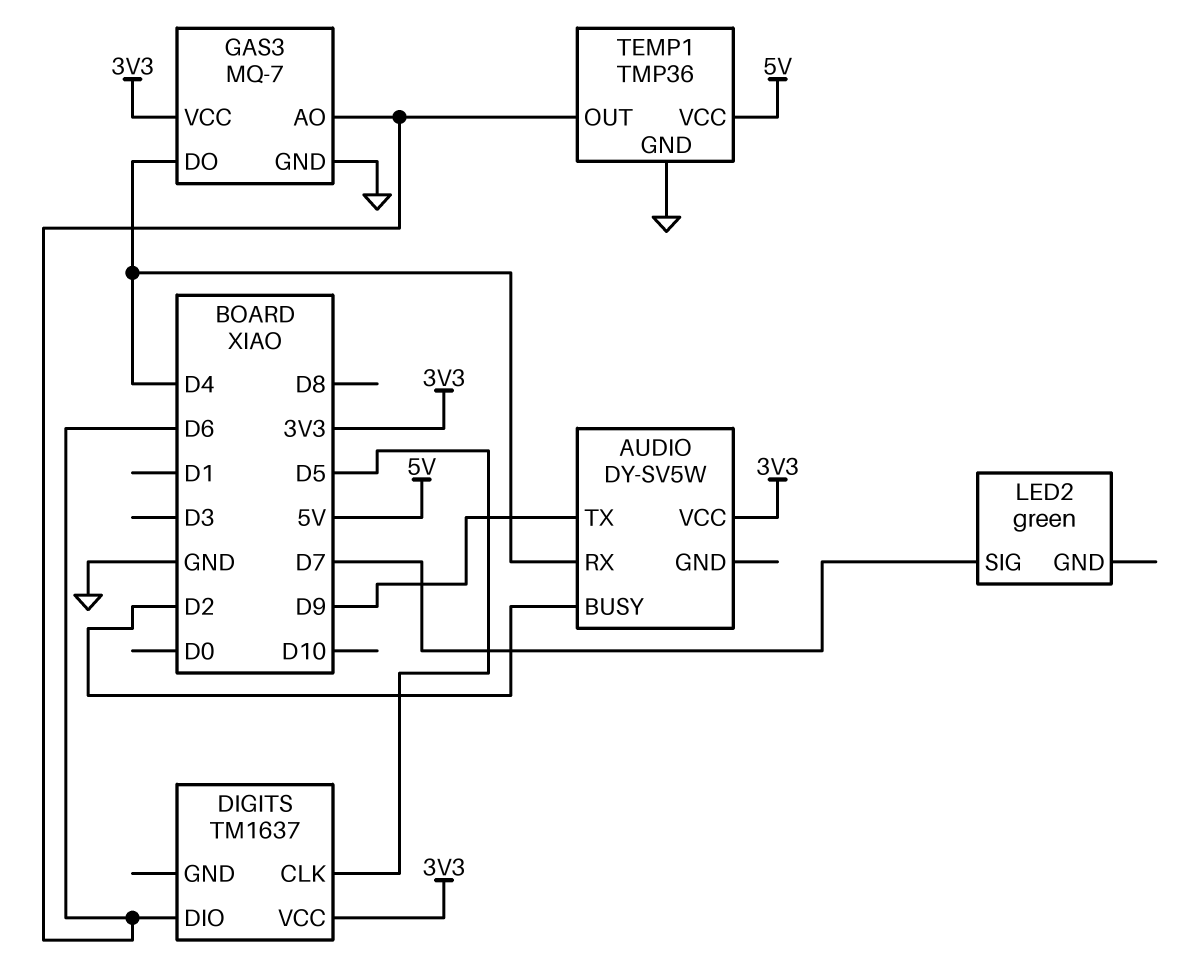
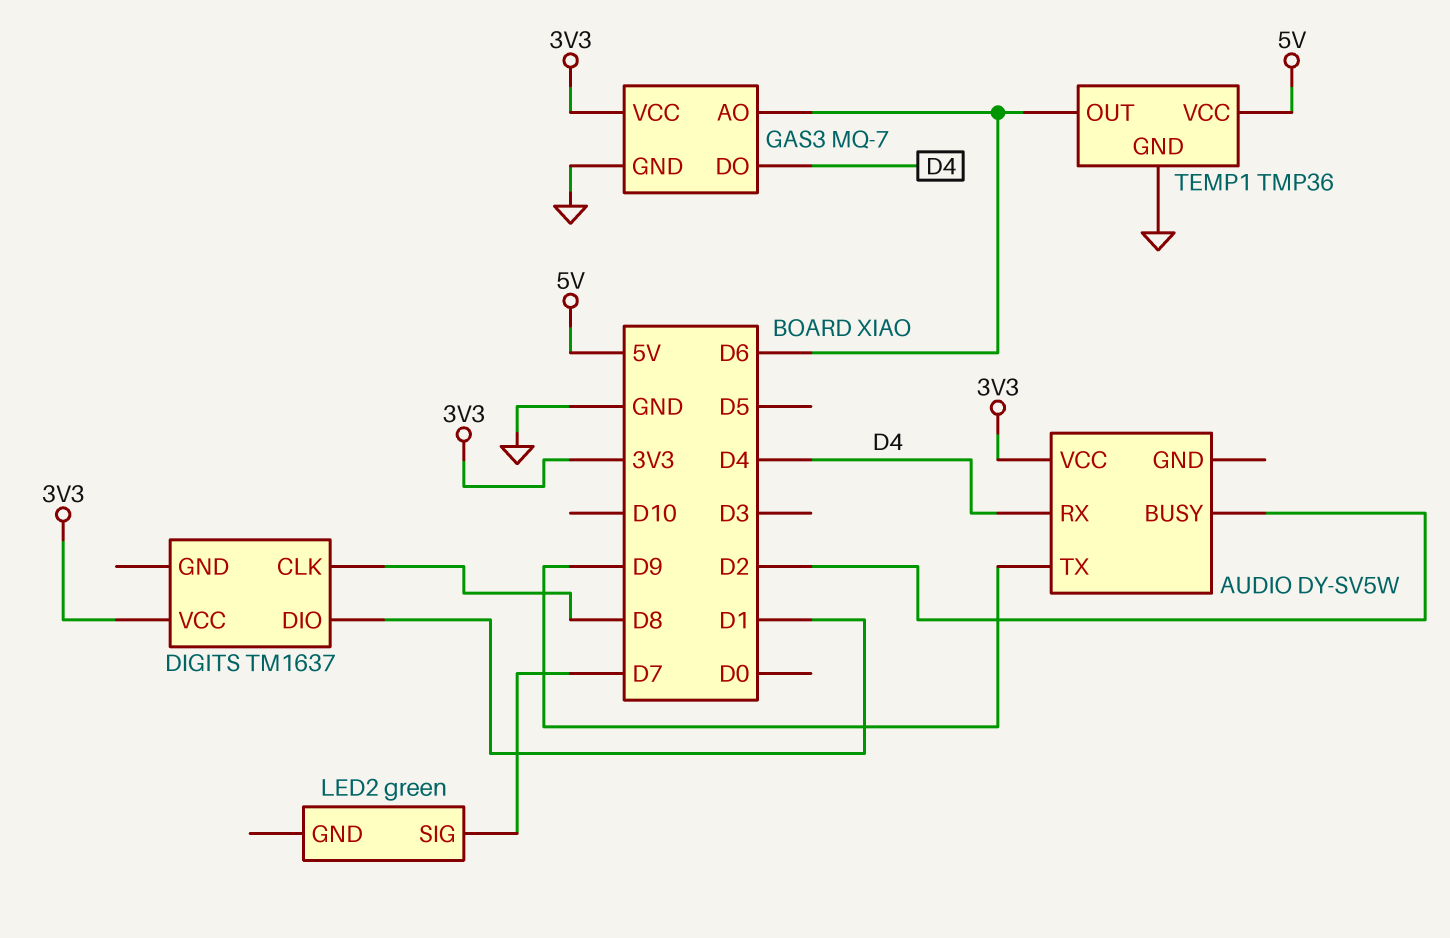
DIGITS pin CLK: D5 -> D8
DIGITS pin DIO: D6 -> D1

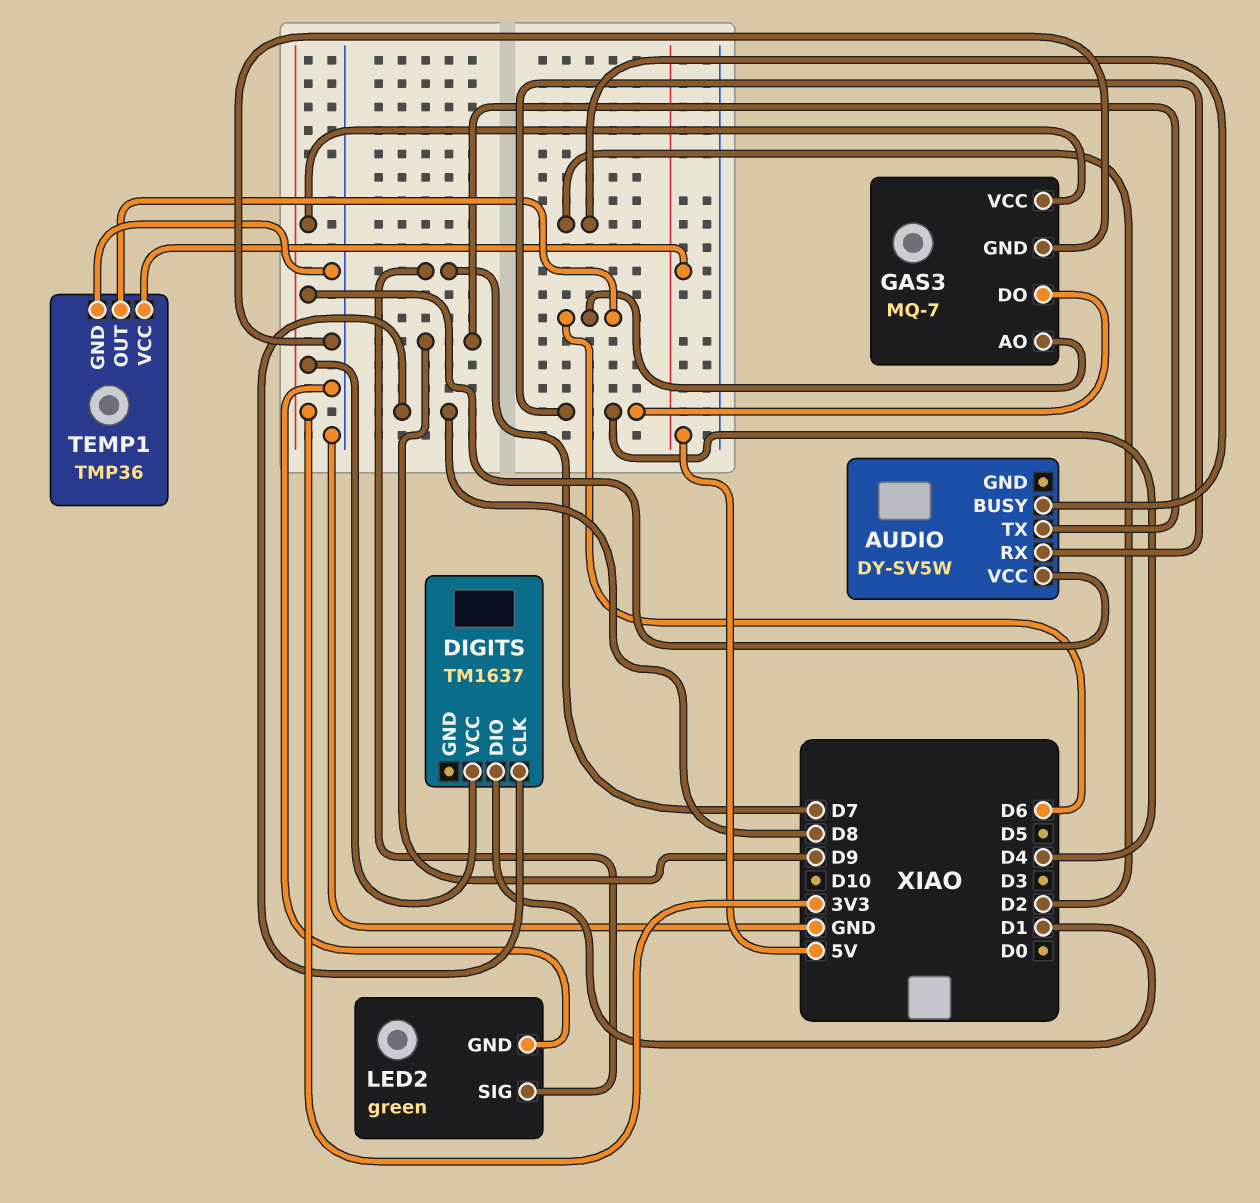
LED2 pin GND: none -> GND

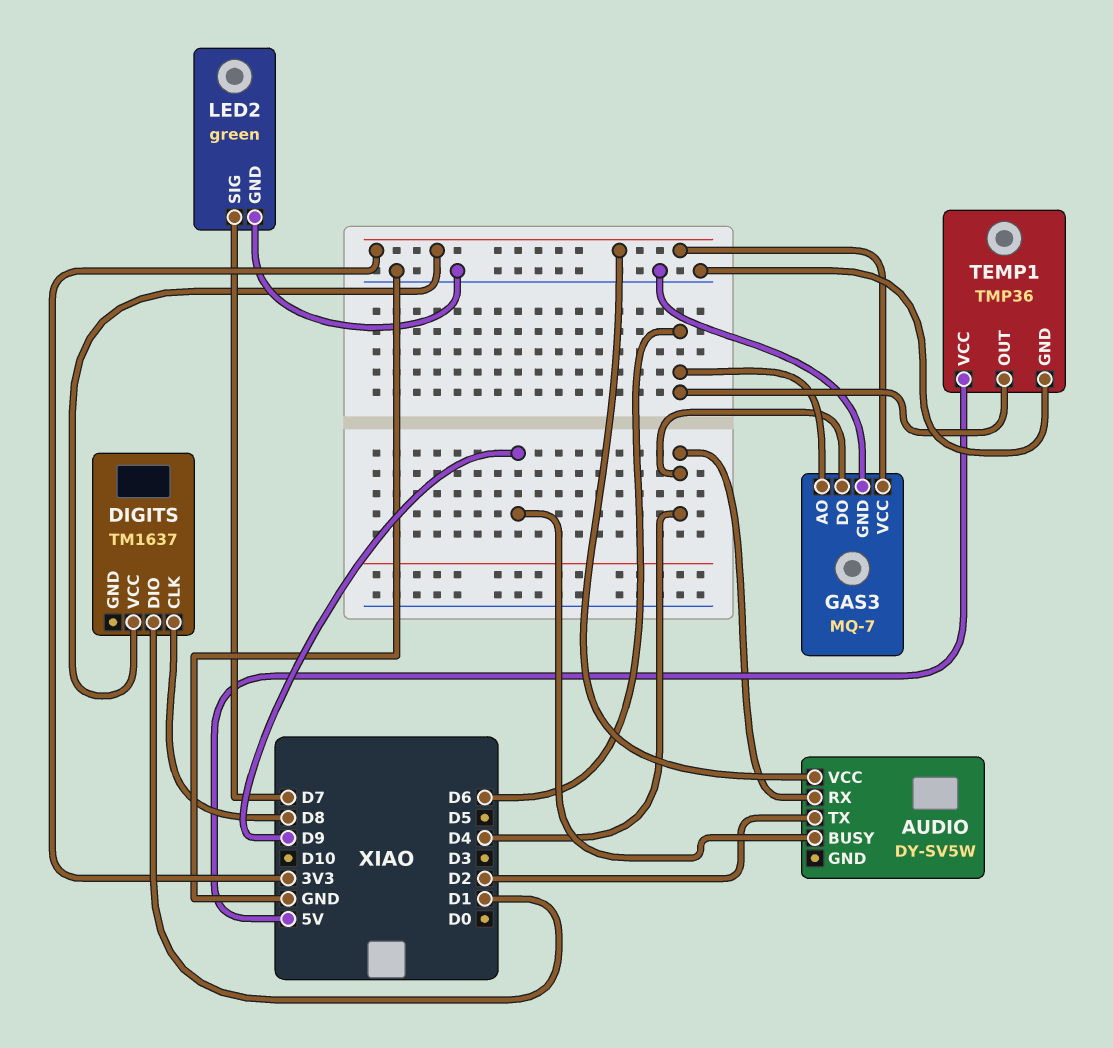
AUDIO pin BUSY: D2 -> D9
AUDIO pin TX: D9 -> D2

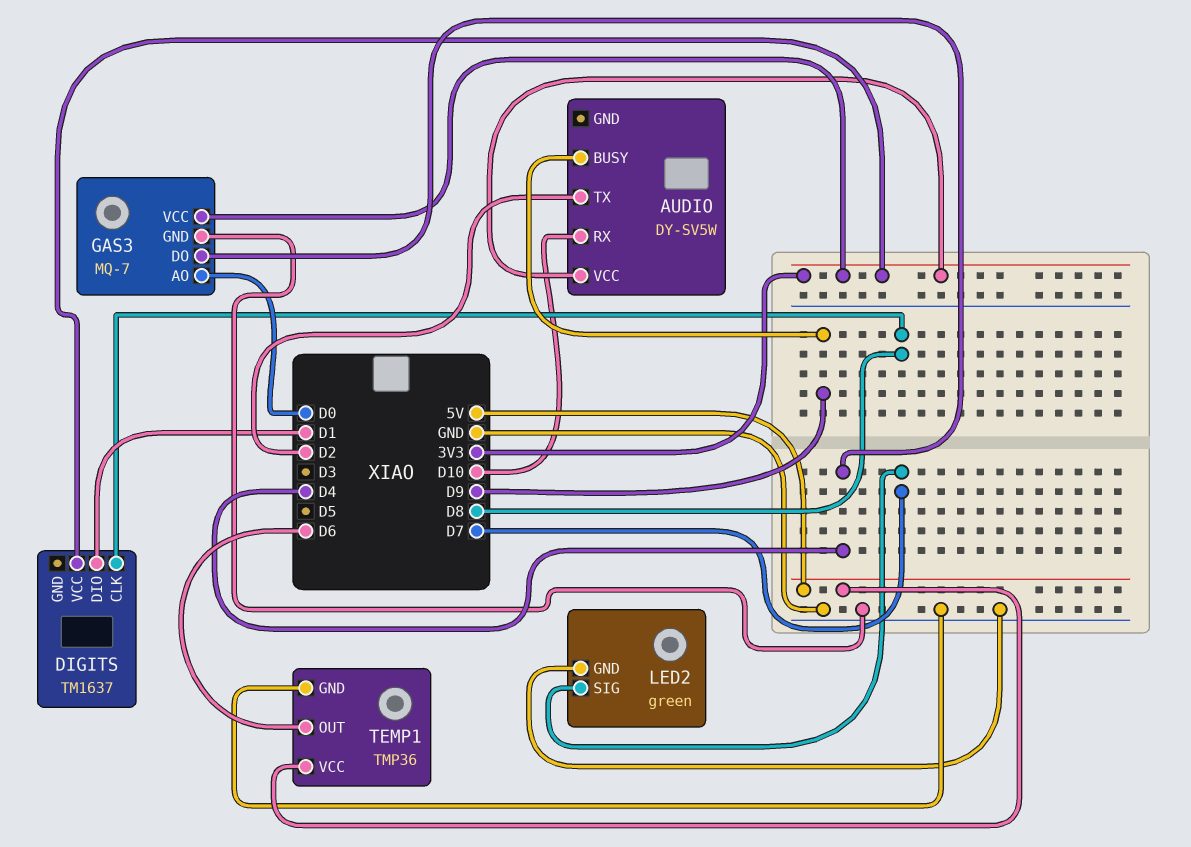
AUDIO pin RX: D4 -> D10
GAS3 pin AO: D6 -> D0

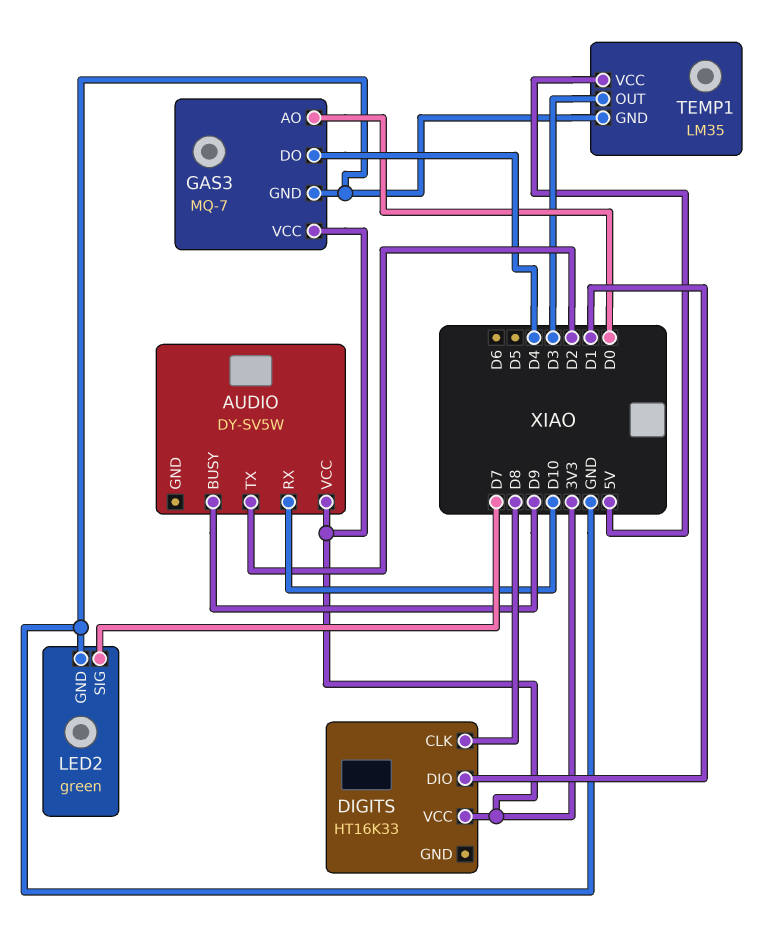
DIGITS: TM1637 -> HT16K33
TEMP1: TMP36 -> LM35
TEMP1 pin OUT: D6 -> D3

